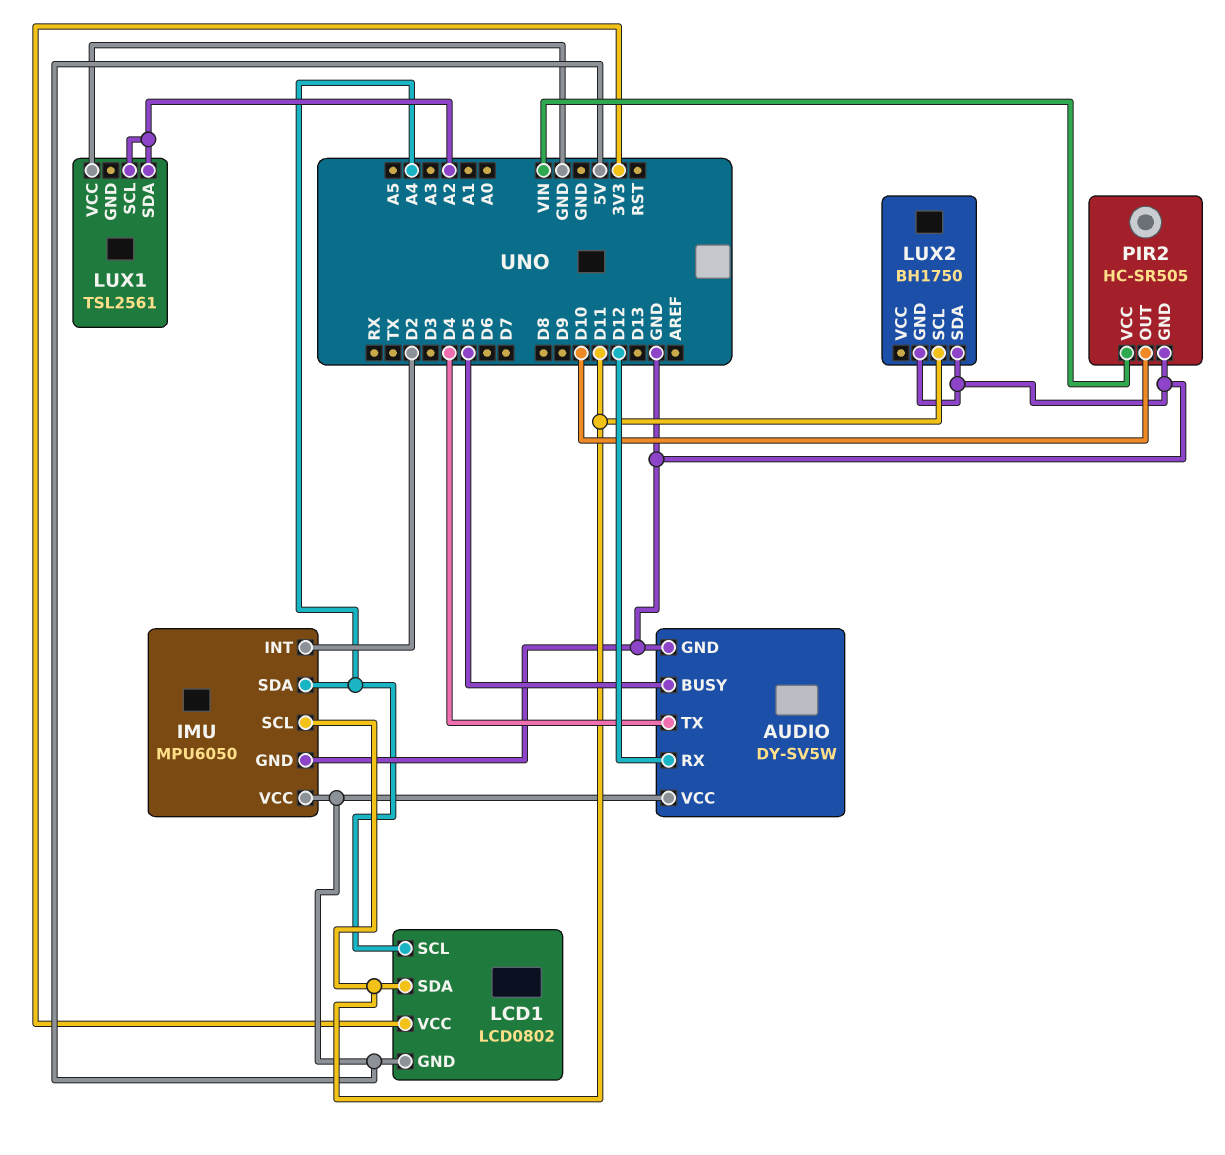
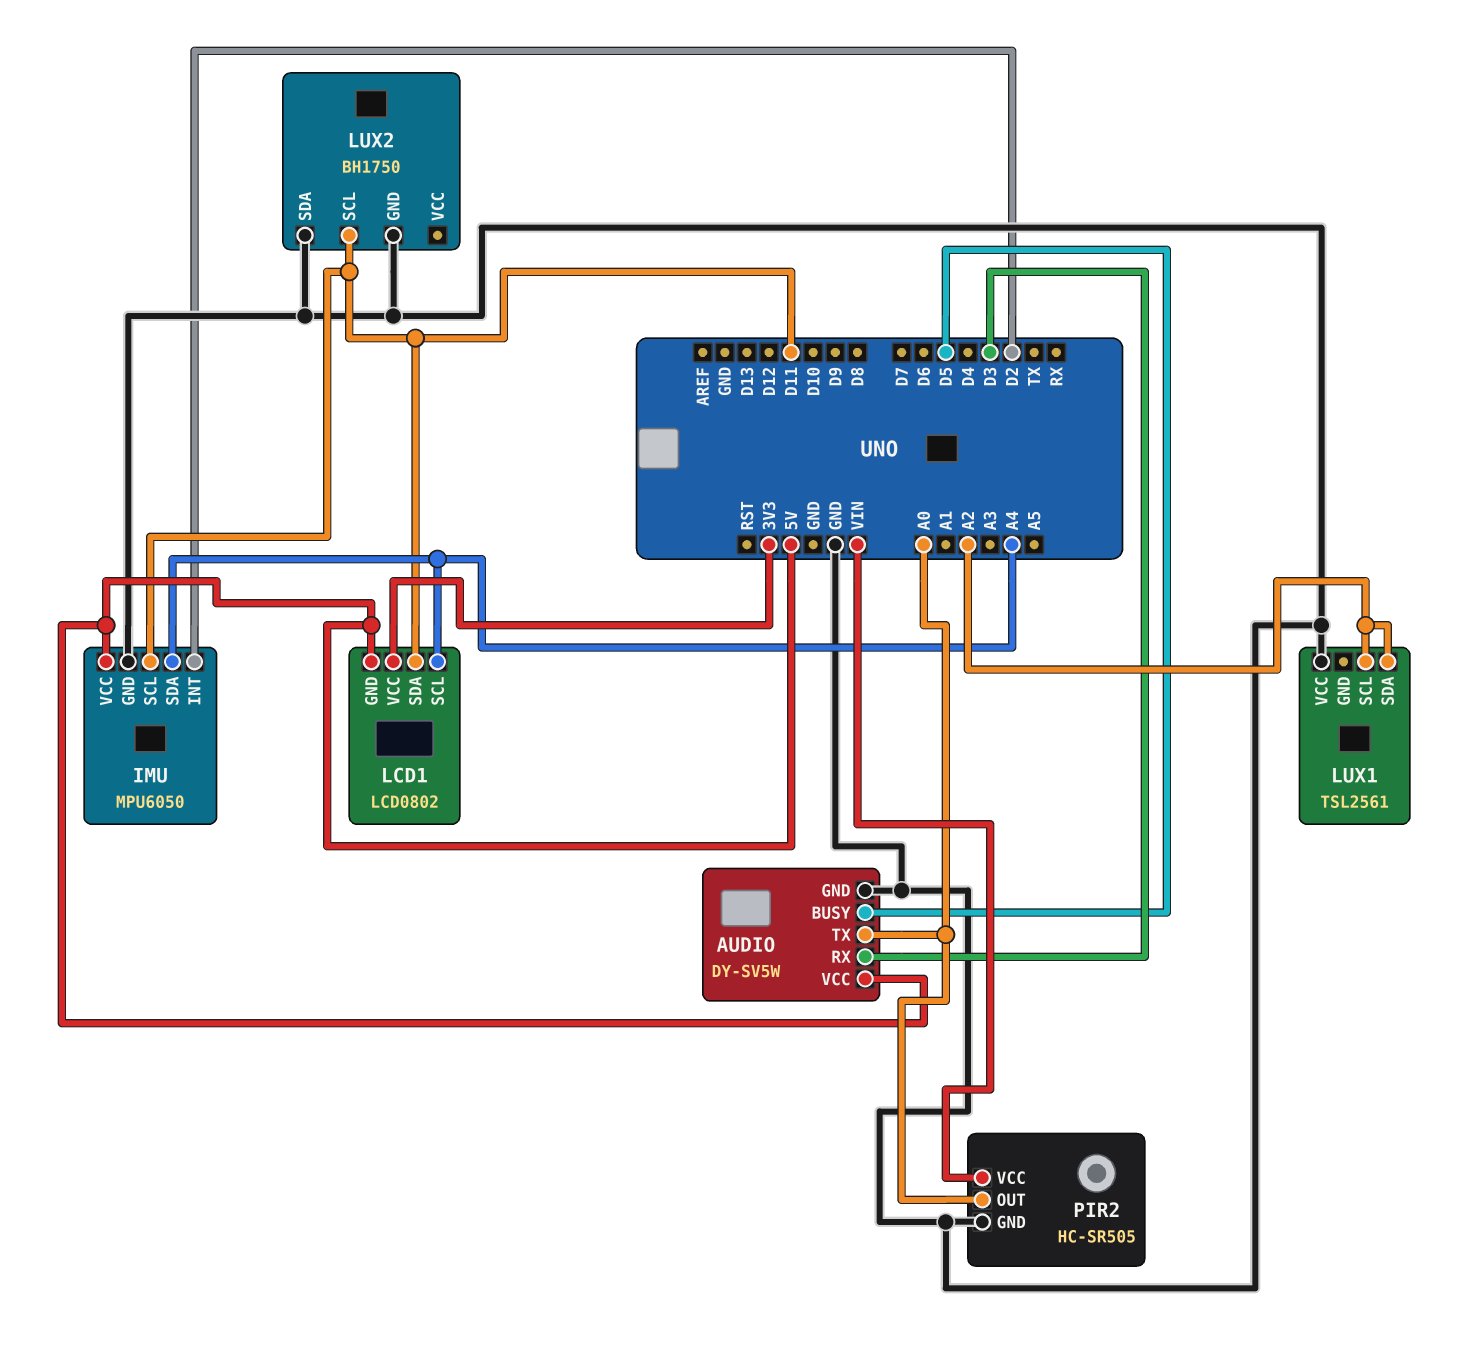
AUDIO pin RX: D12 -> D3
AUDIO pin TX: D4 -> A0
PIR2 pin OUT: D10 -> A0

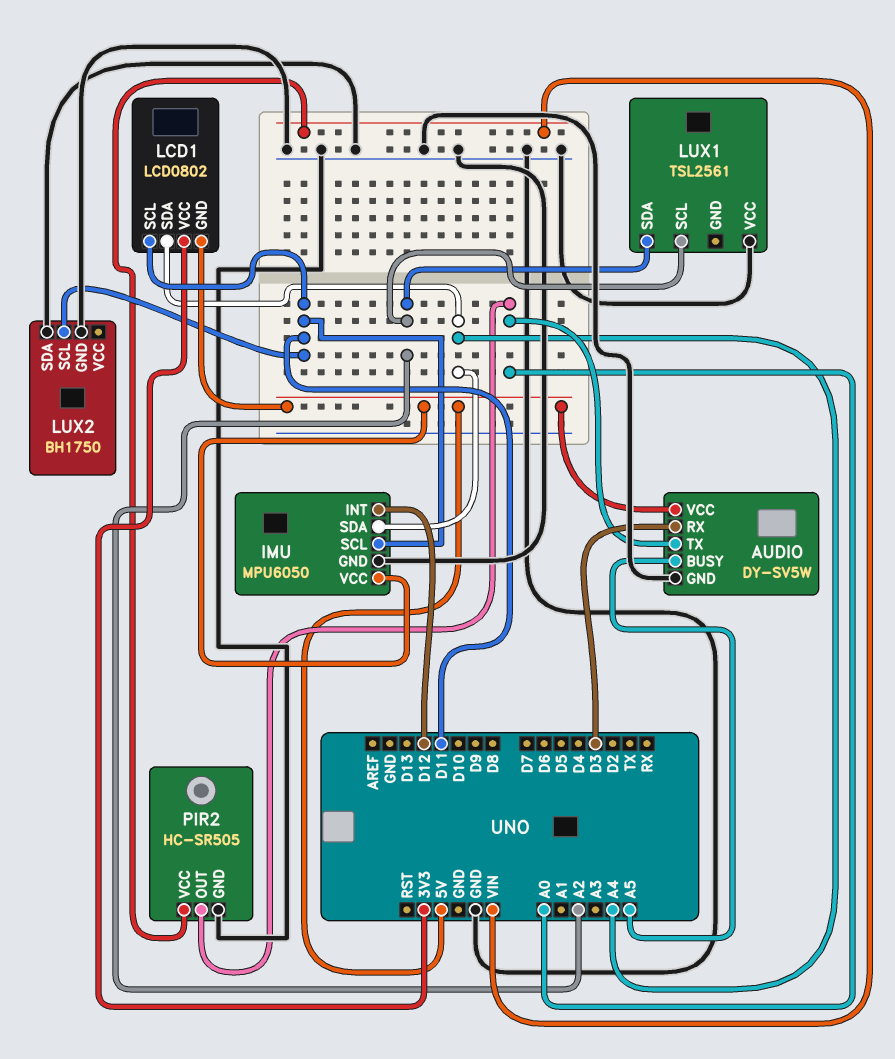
AUDIO pin BUSY: D5 -> A5
IMU pin INT: D2 -> D12
LCD1 pin SCL: A4 -> D11
LCD1 pin SDA: D11 -> A4

